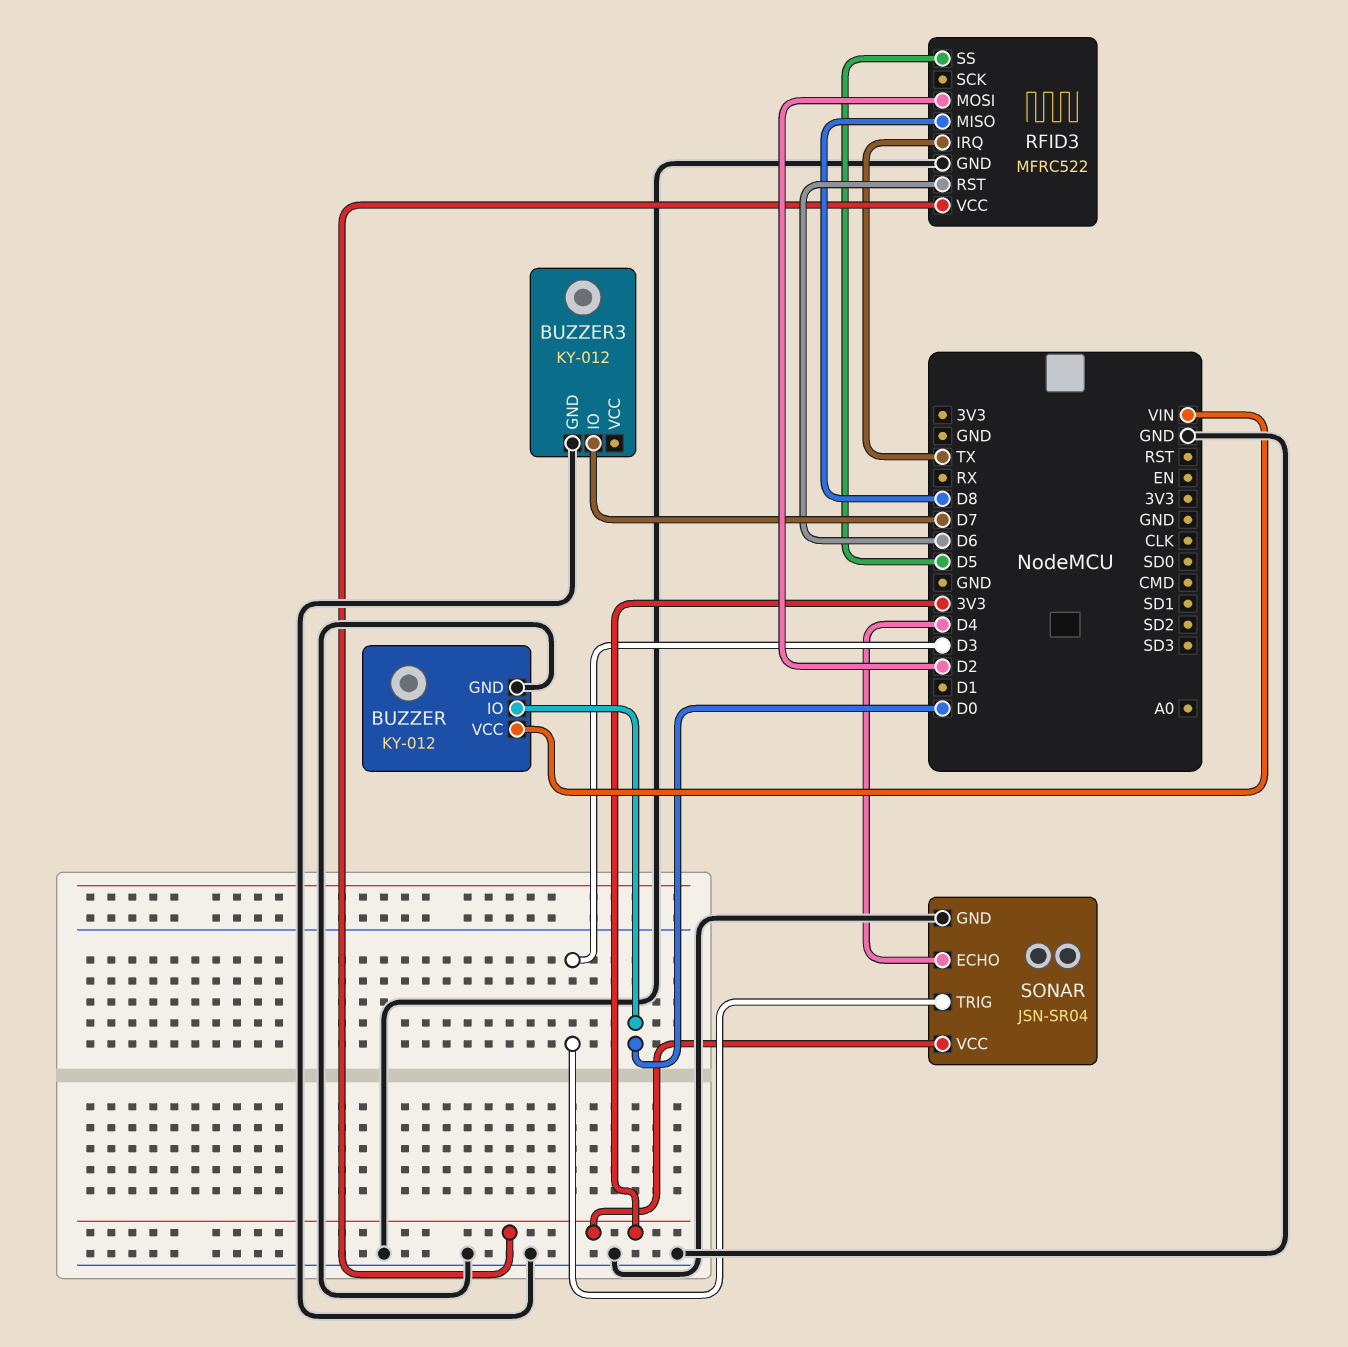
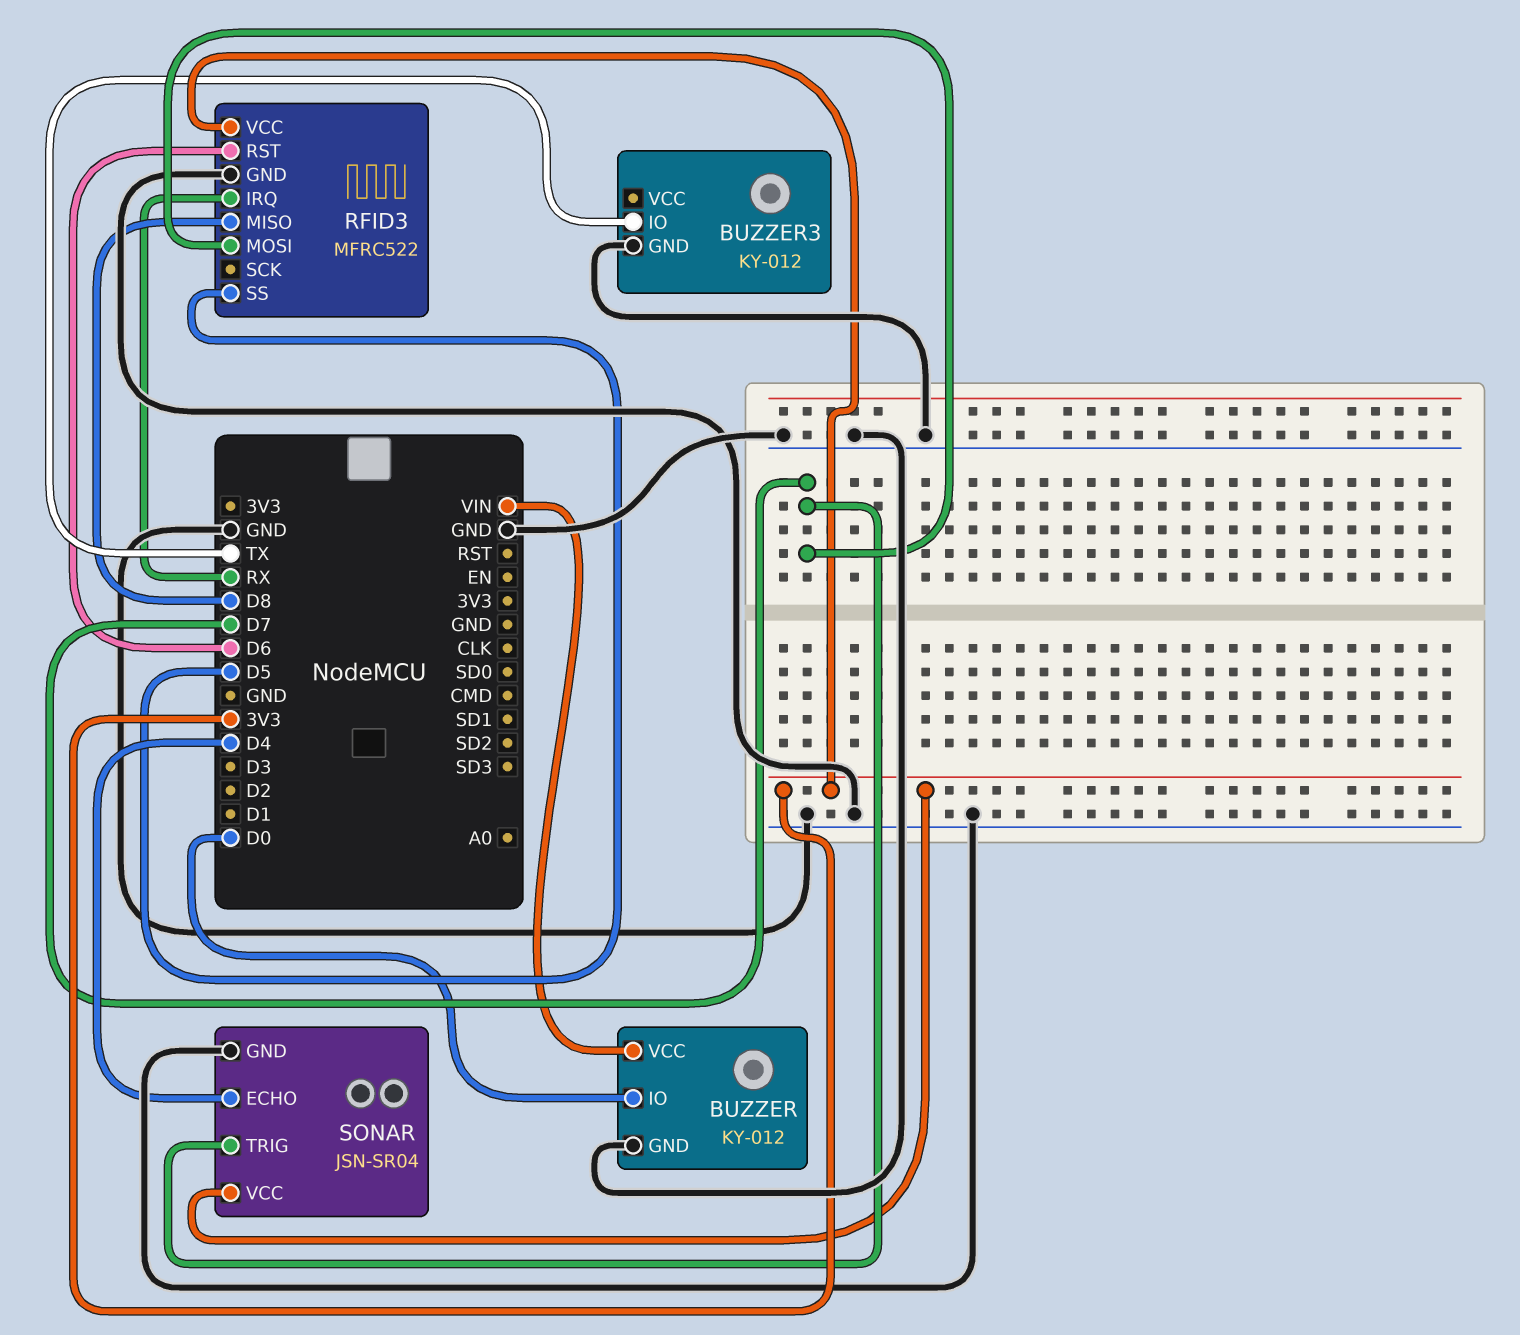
BUZZER3 pin IO: D7 -> TX
RFID3 pin IRQ: TX -> RX
RFID3 pin MOSI: D2 -> D7
SONAR pin TRIG: D3 -> D7

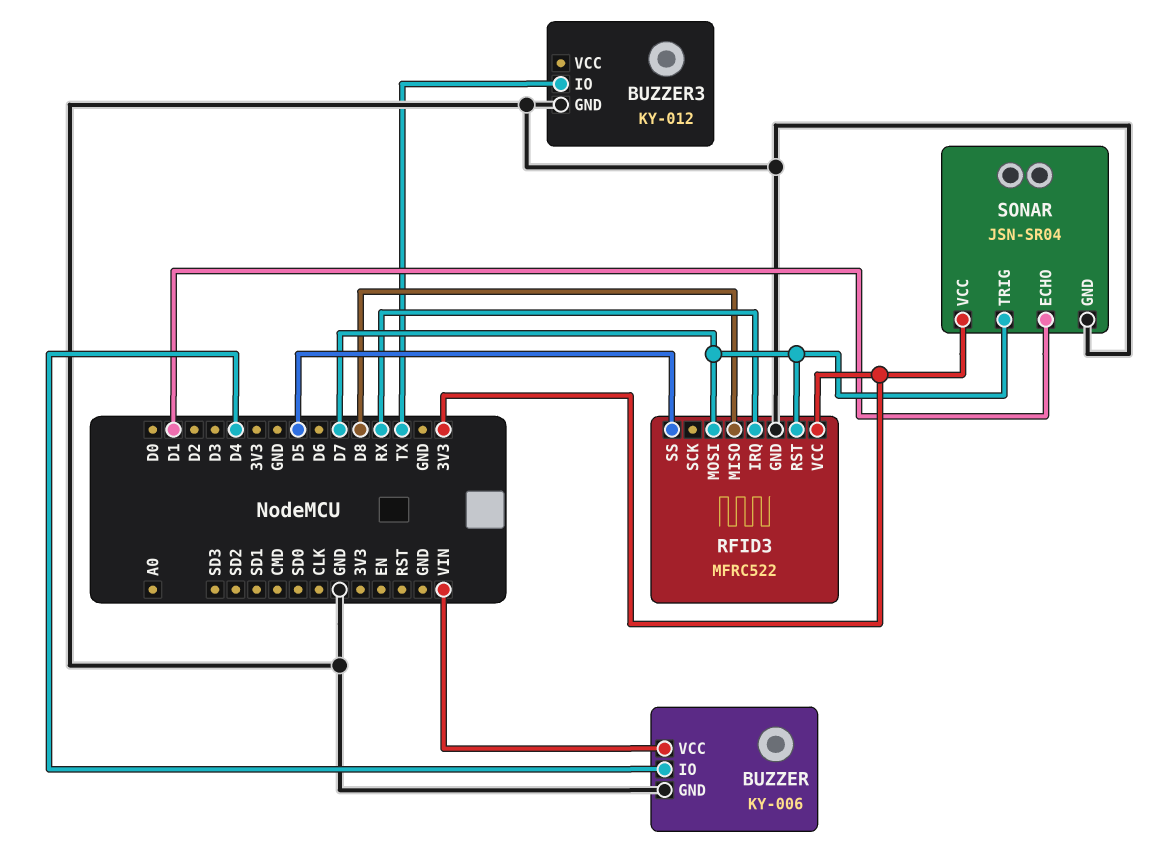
BUZZER: KY-012 -> KY-006
BUZZER pin IO: D0 -> D4
RFID3 pin RST: D6 -> D7
SONAR pin ECHO: D4 -> D1

